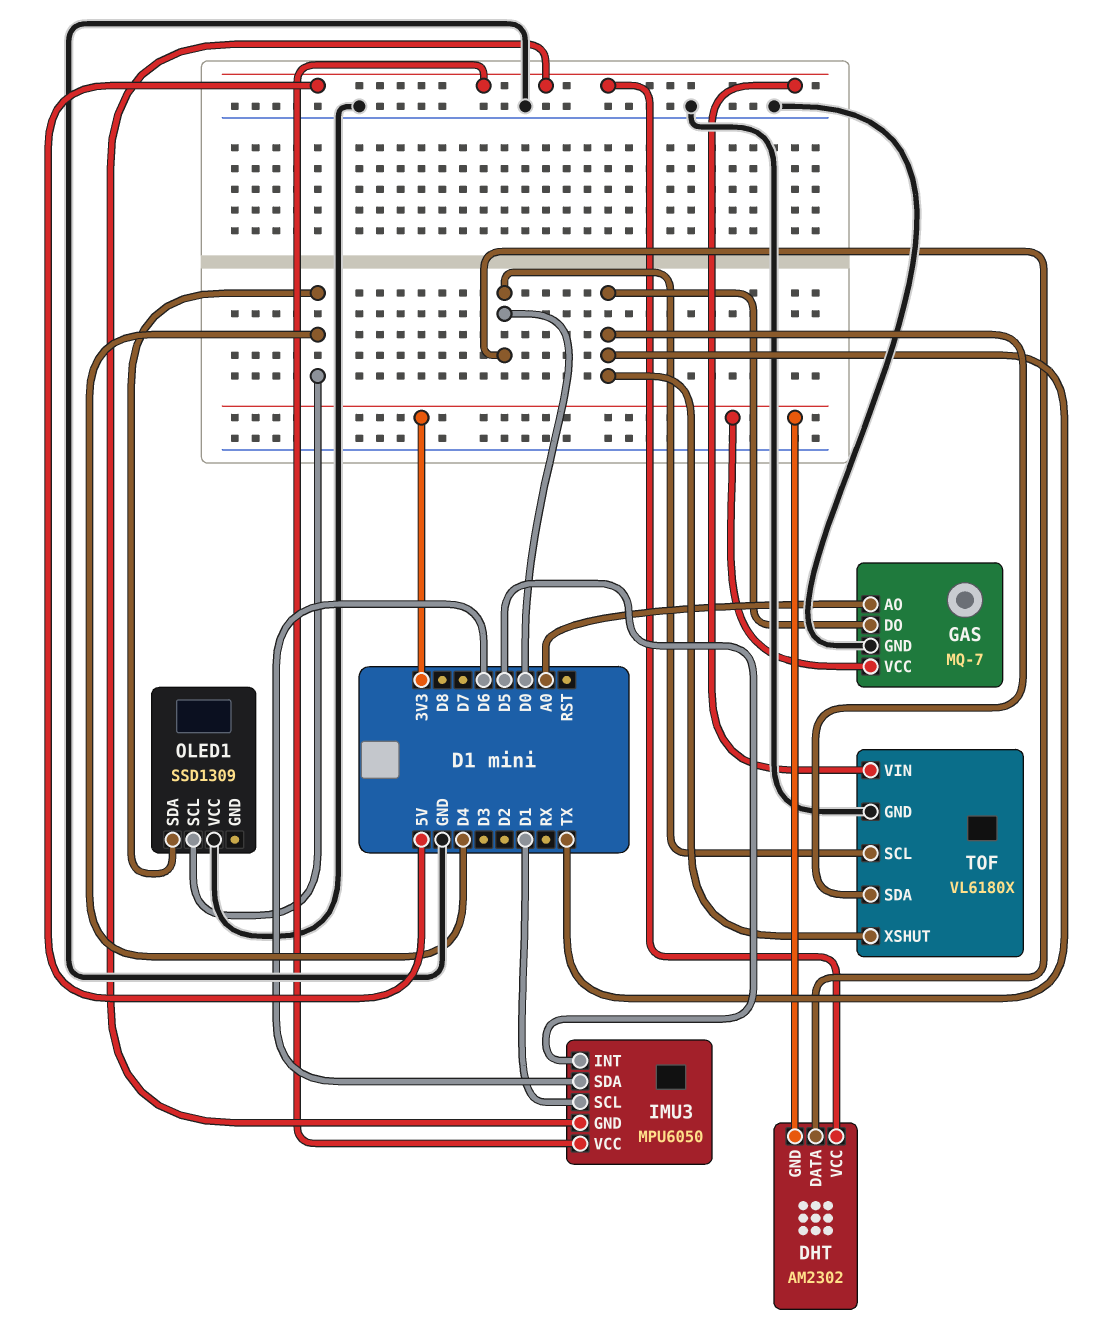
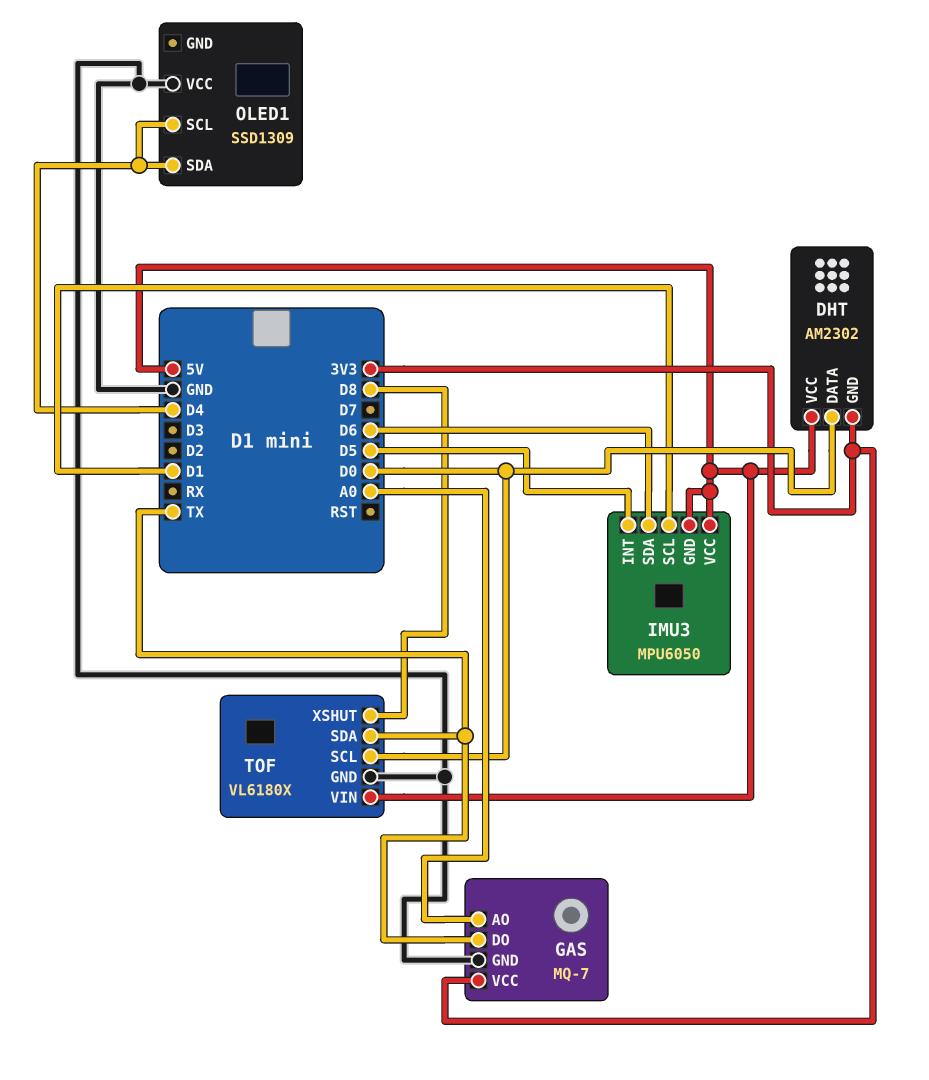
TOF pin XSHUT: TX -> D8

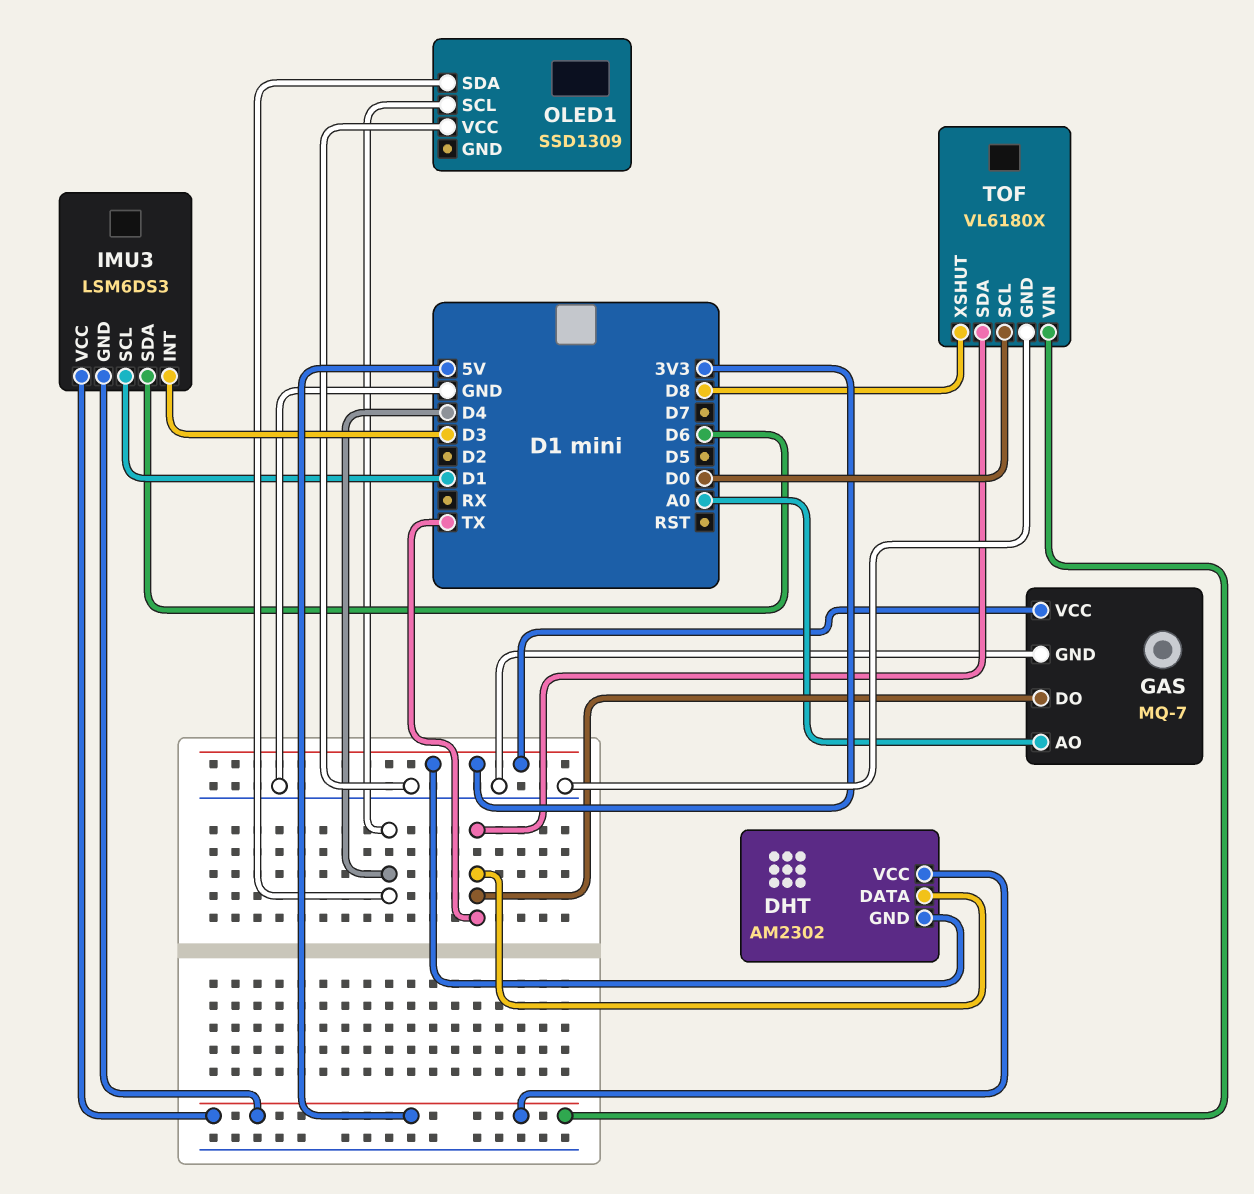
DHT pin DATA: D0 -> TX
IMU3: MPU6050 -> LSM6DS3
IMU3 pin INT: D5 -> D3

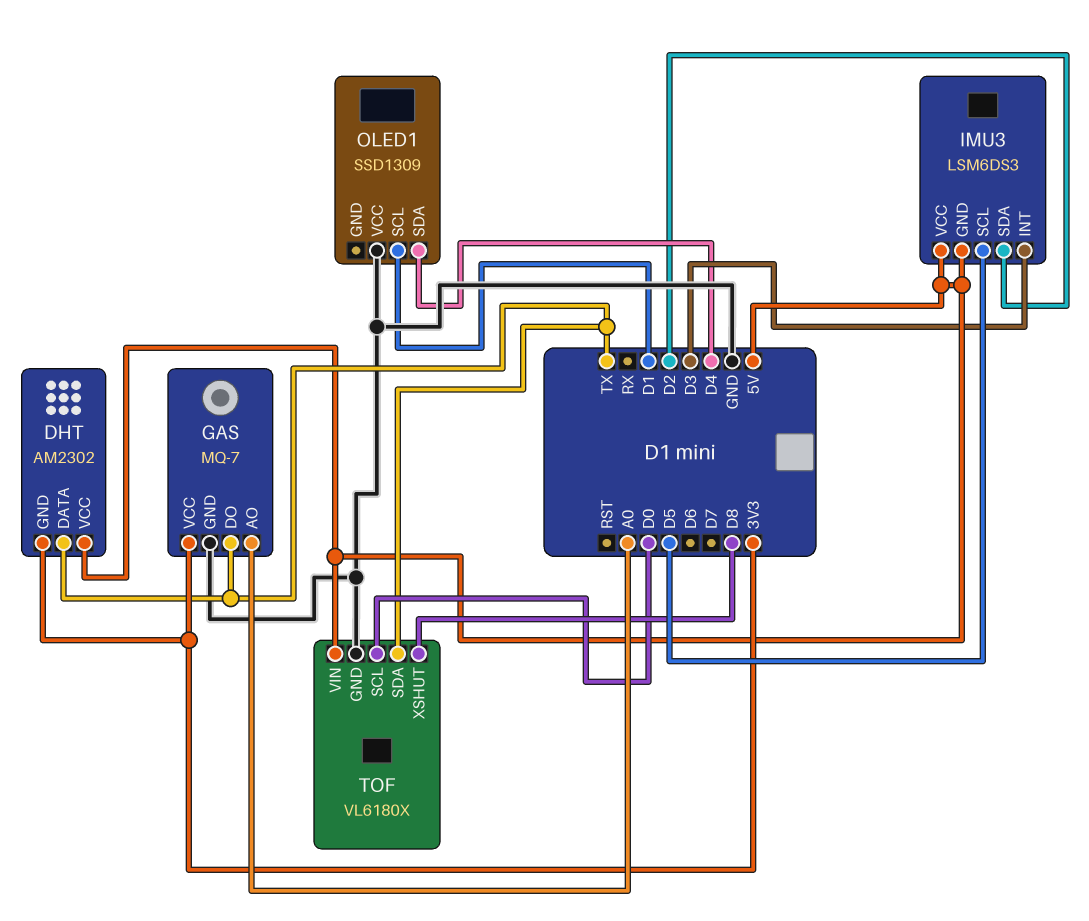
IMU3 pin SCL: D1 -> D5
IMU3 pin SDA: D6 -> D2
OLED1 pin SCL: D4 -> D1

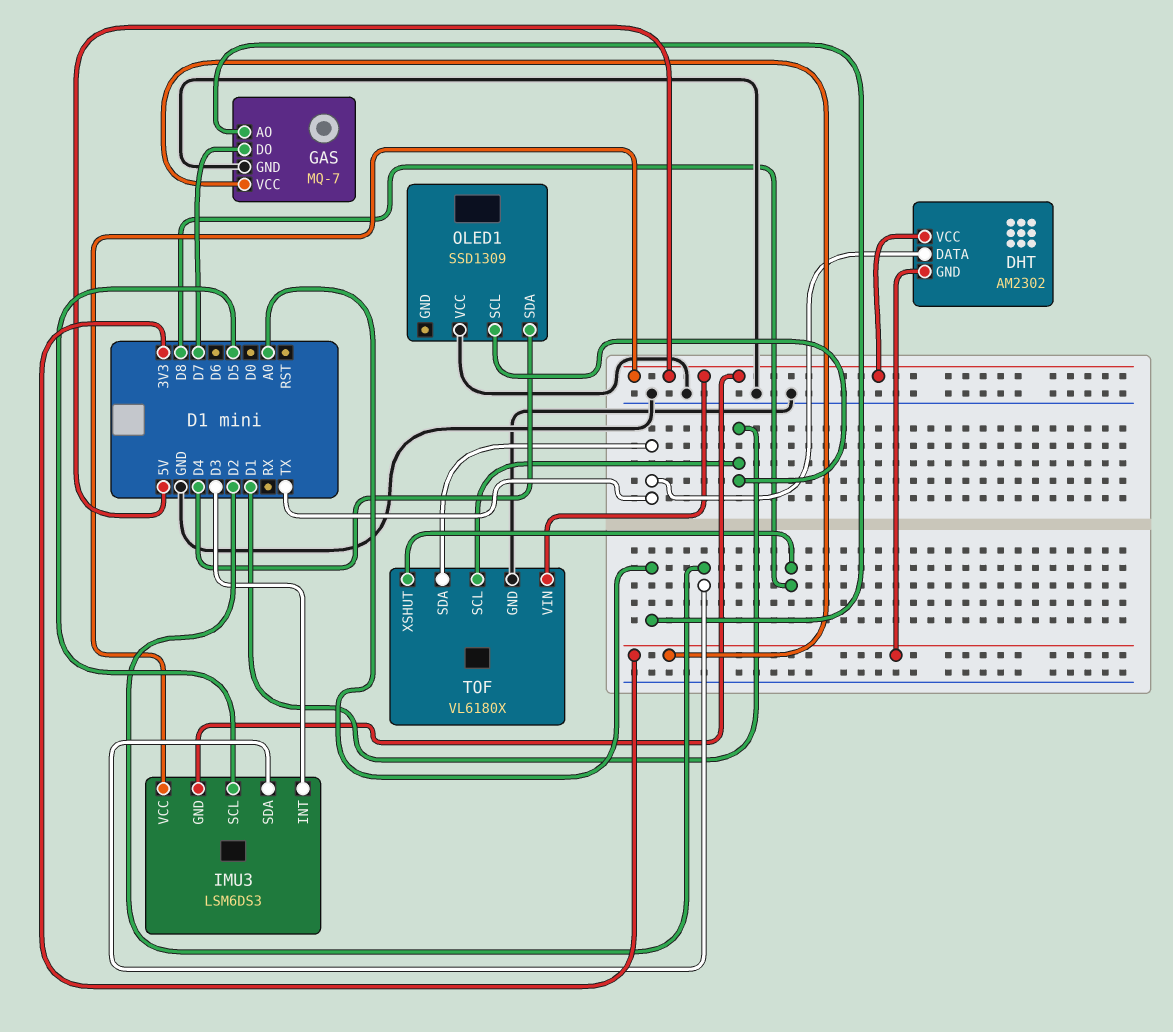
GAS pin DO: TX -> D7
TOF pin SCL: D0 -> D1

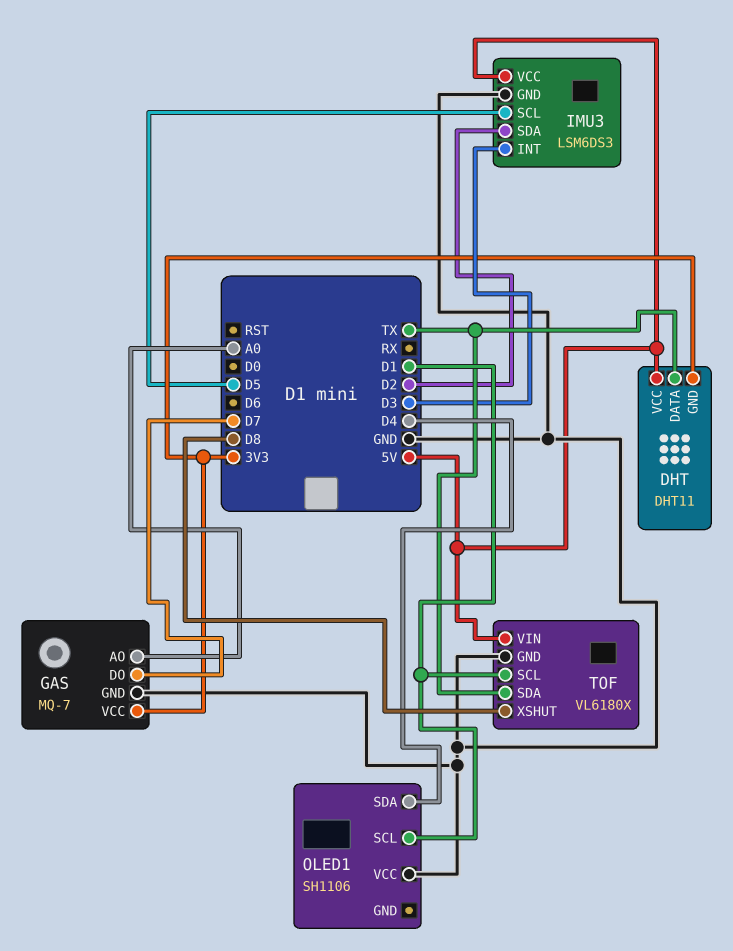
DHT: AM2302 -> DHT11
IMU3 pin GND: 5V -> GND
OLED1: SSD1309 -> SH1106

